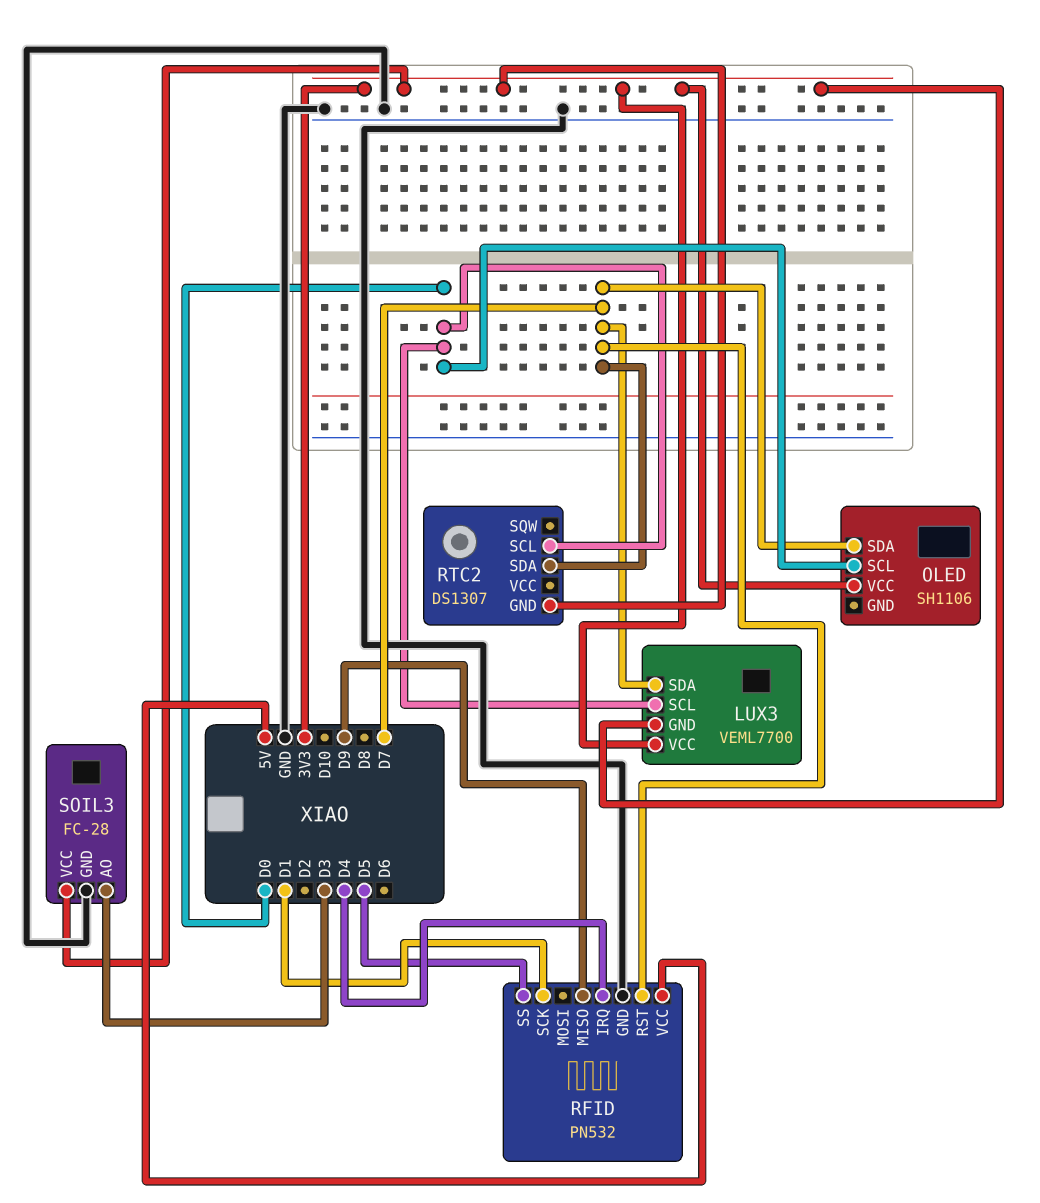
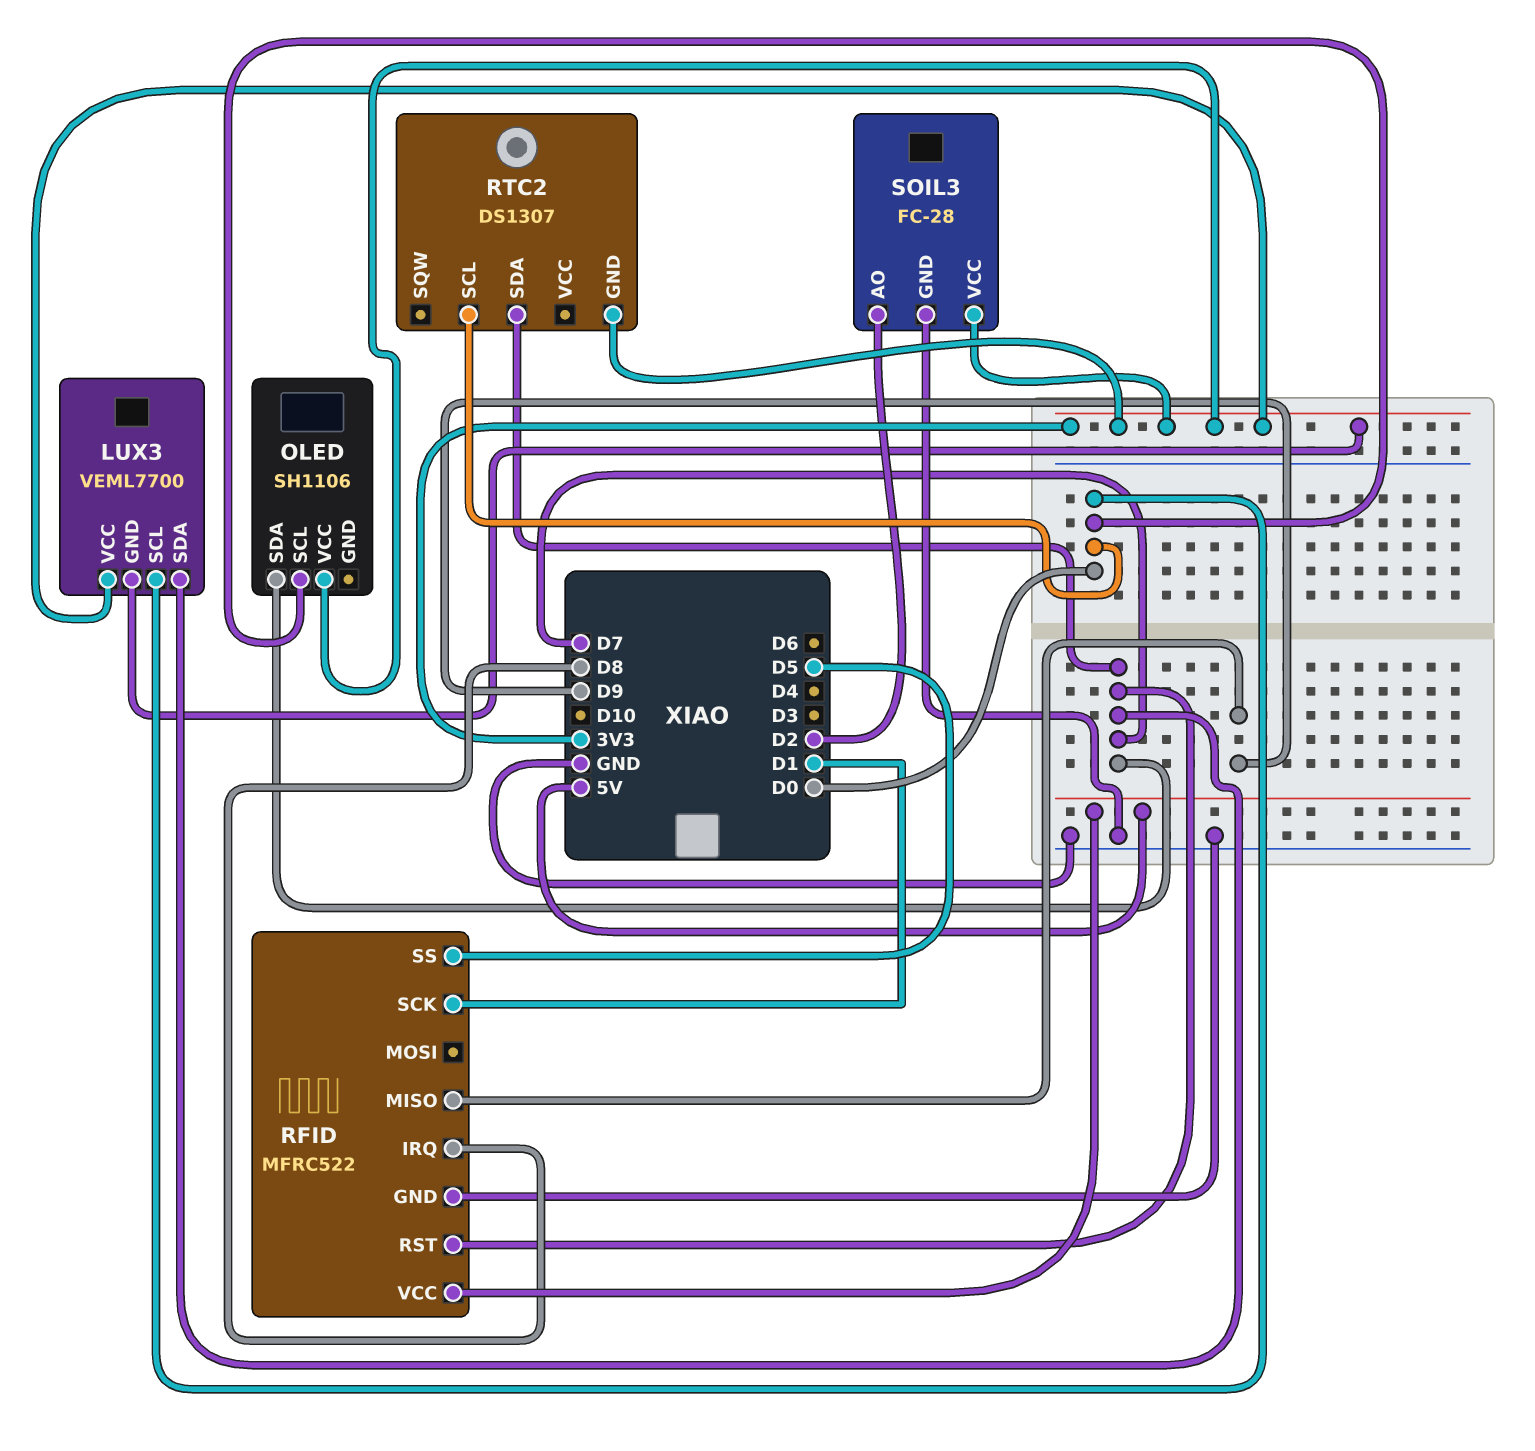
RFID: PN532 -> MFRC522
RFID pin IRQ: D4 -> D8
SOIL3 pin AO: D3 -> D2

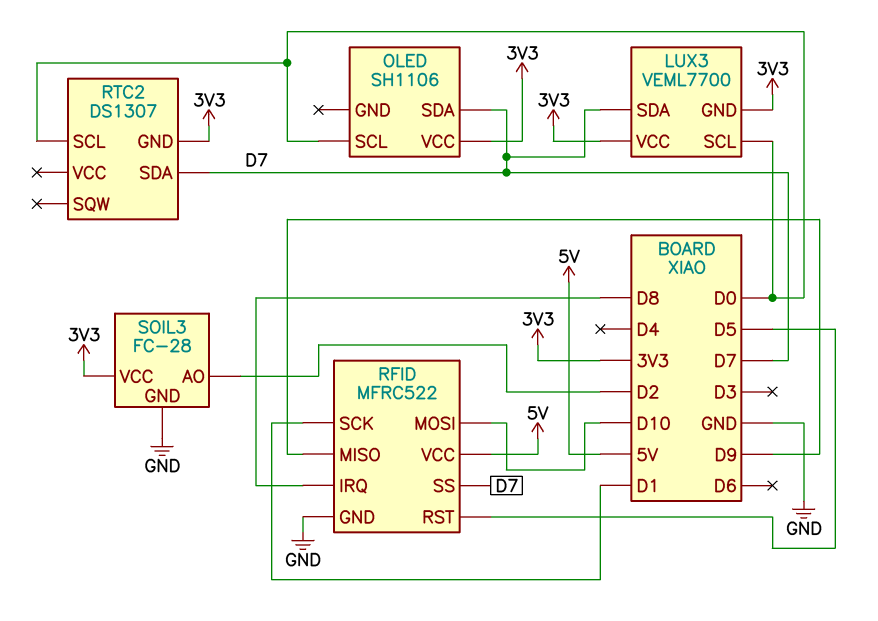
RFID pin MOSI: none -> D10
RFID pin RST: D7 -> D5
RFID pin SS: D5 -> D7

